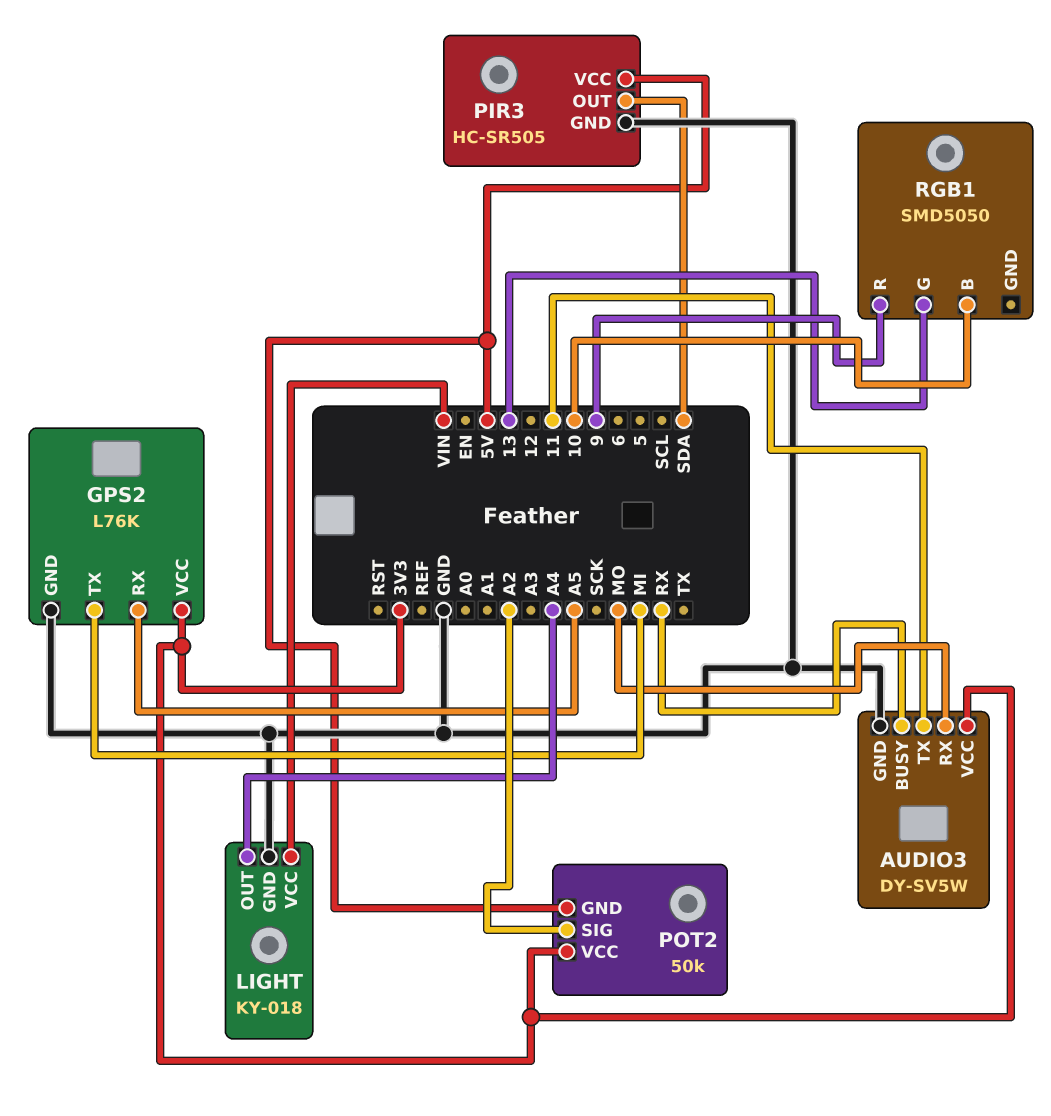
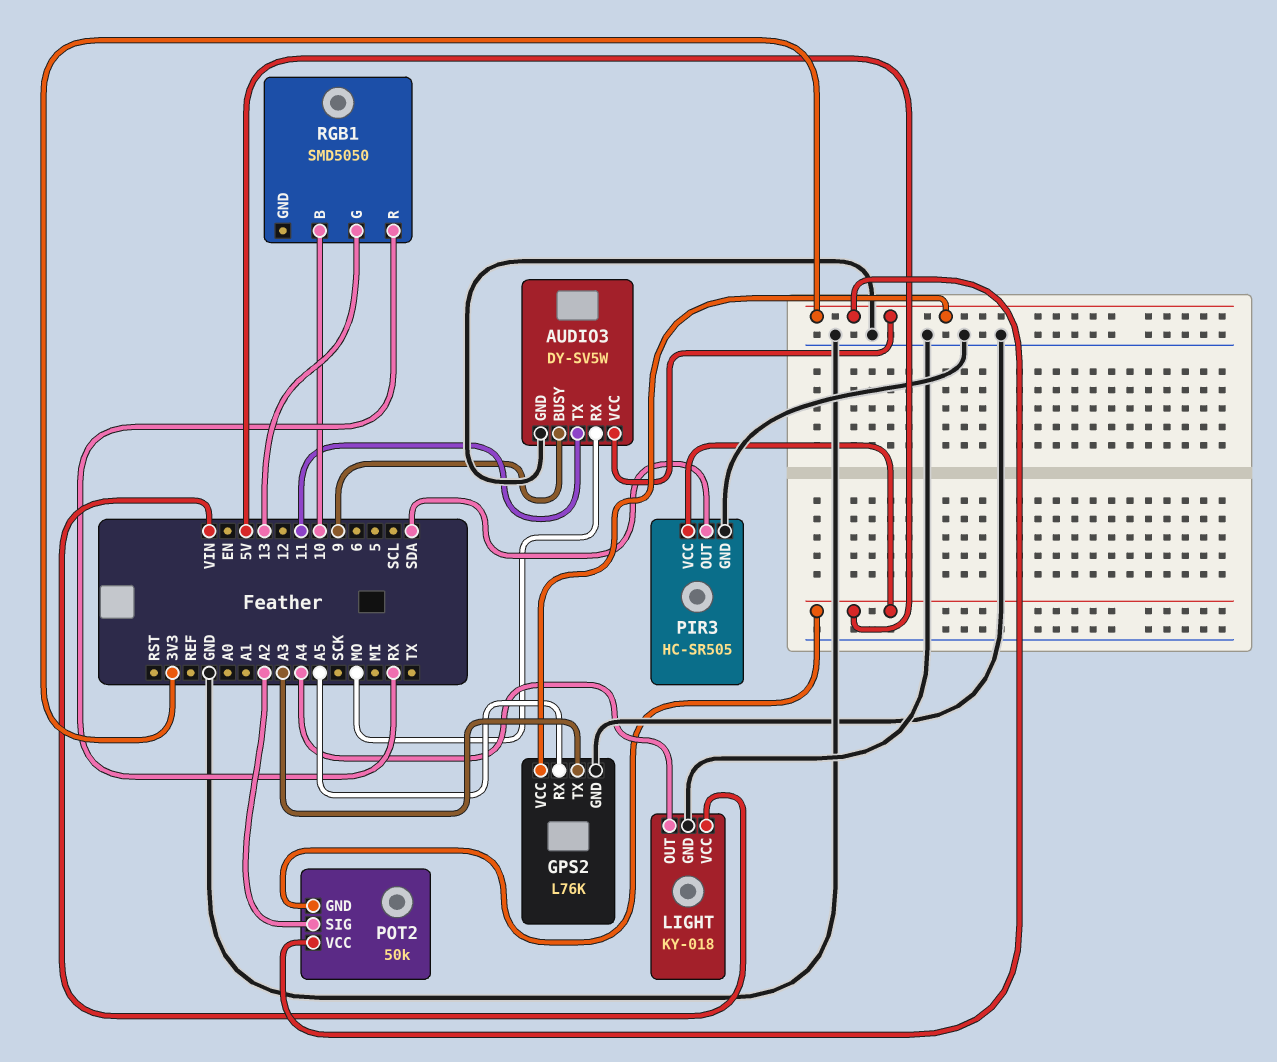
AUDIO3 pin BUSY: RX -> 9
GPS2 pin TX: MI -> A3
RGB1 pin R: 9 -> RX

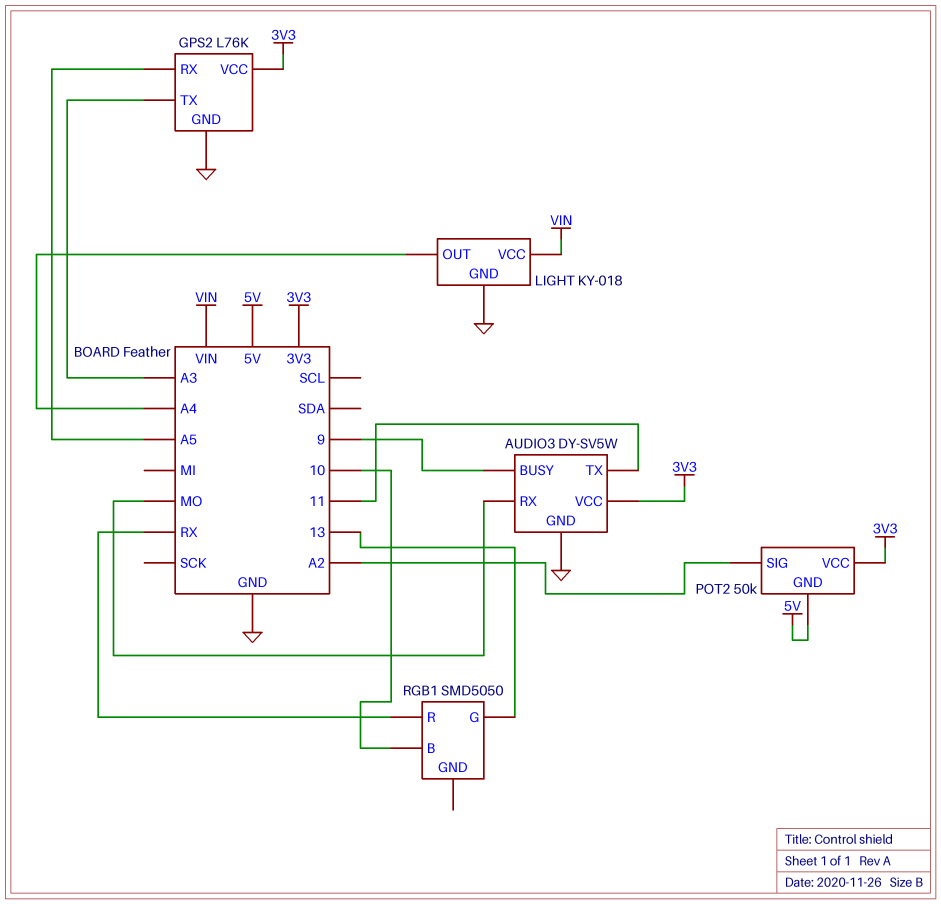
PIR3: HC-SR505 -> none
PIR3 pin GND: GND -> none
PIR3 pin OUT: SDA -> none
PIR3 pin VCC: 5V -> none

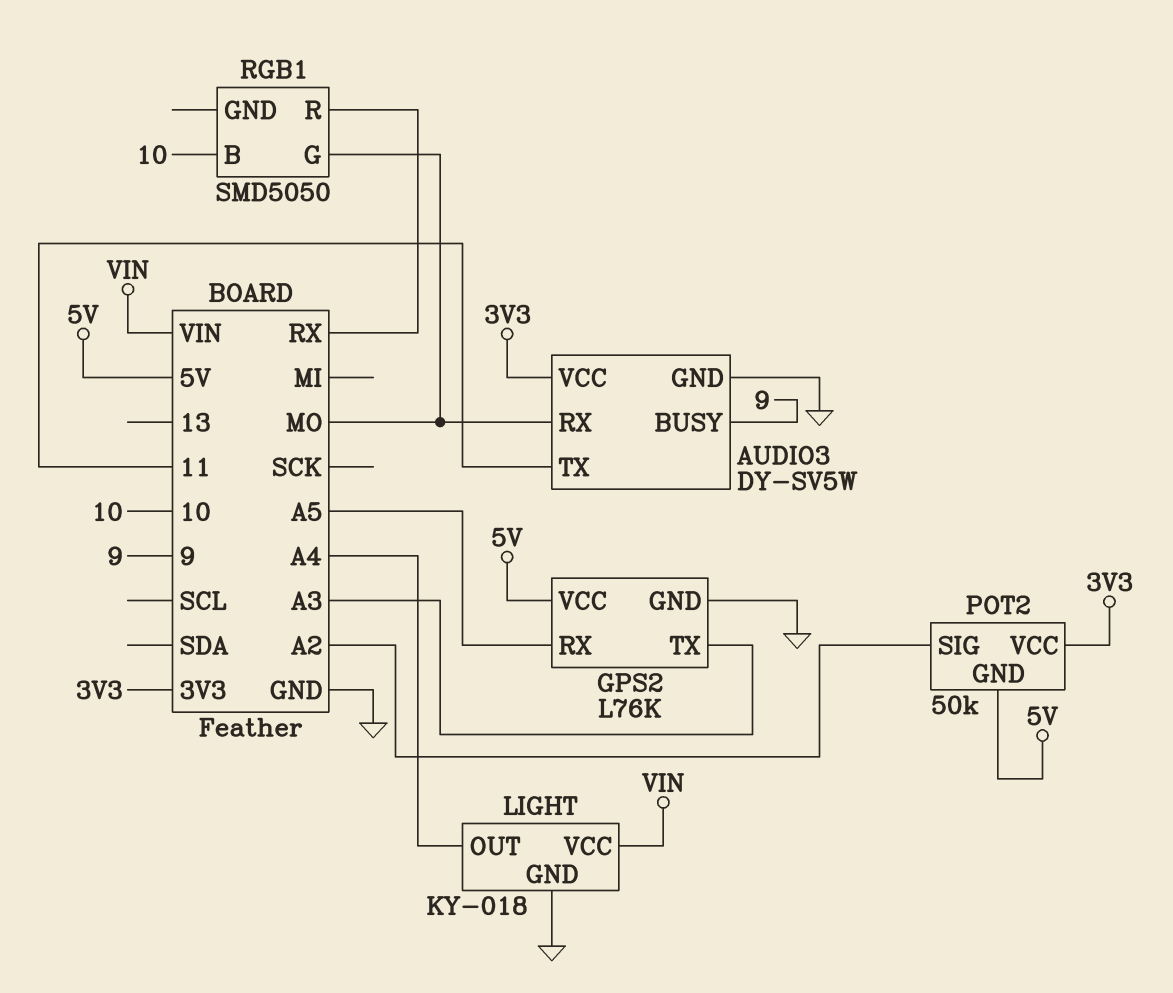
GPS2 pin VCC: 3V3 -> 5V
RGB1 pin G: 13 -> MO

